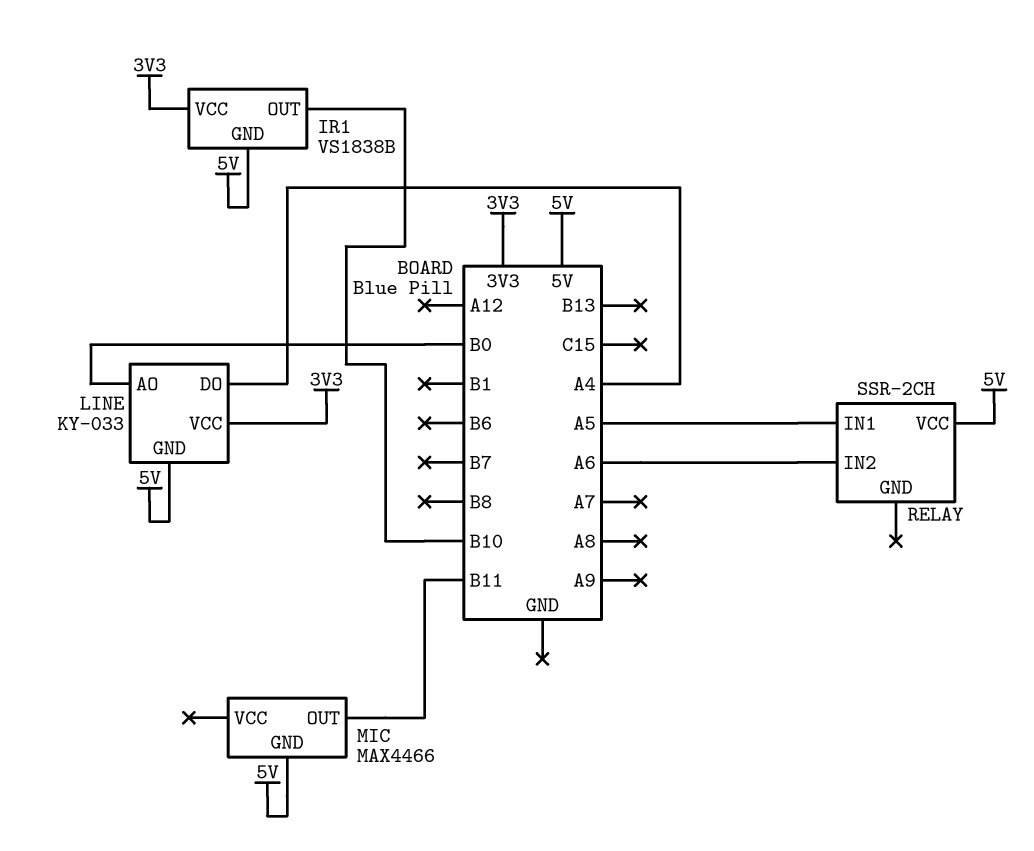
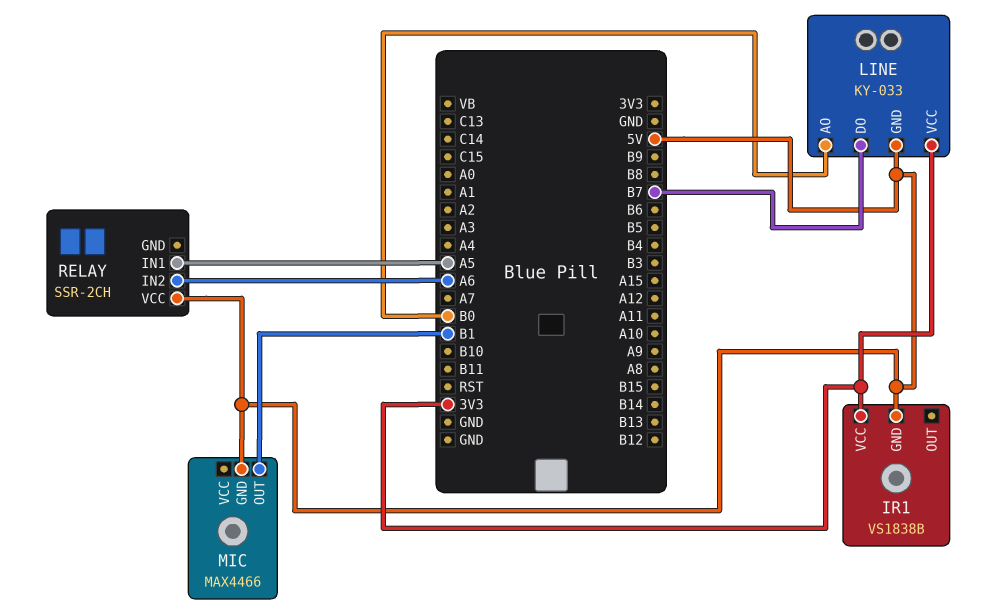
IR1 pin OUT: B10 -> none
LINE pin DO: A4 -> B7
MIC pin OUT: B11 -> B1

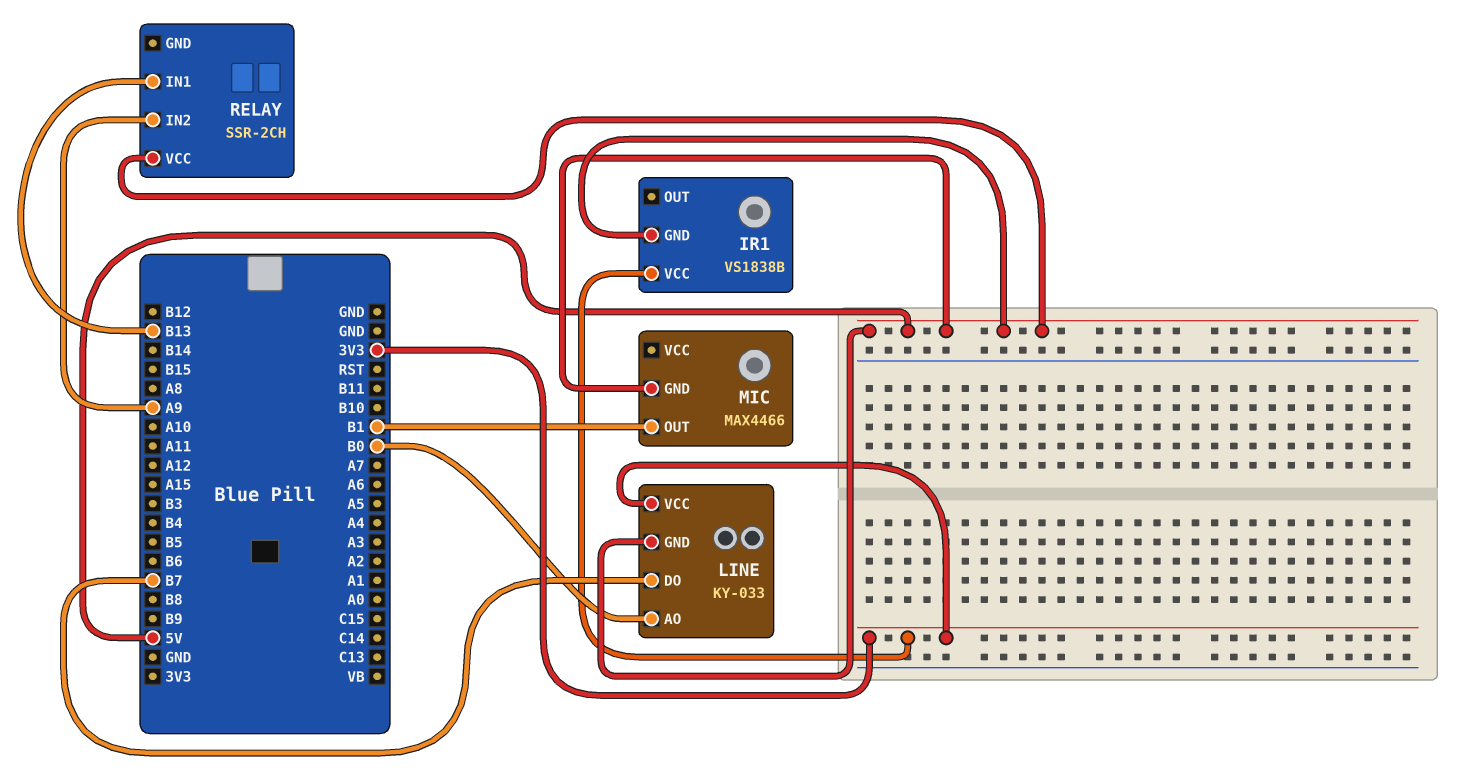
RELAY pin IN1: A5 -> B13
RELAY pin IN2: A6 -> A9

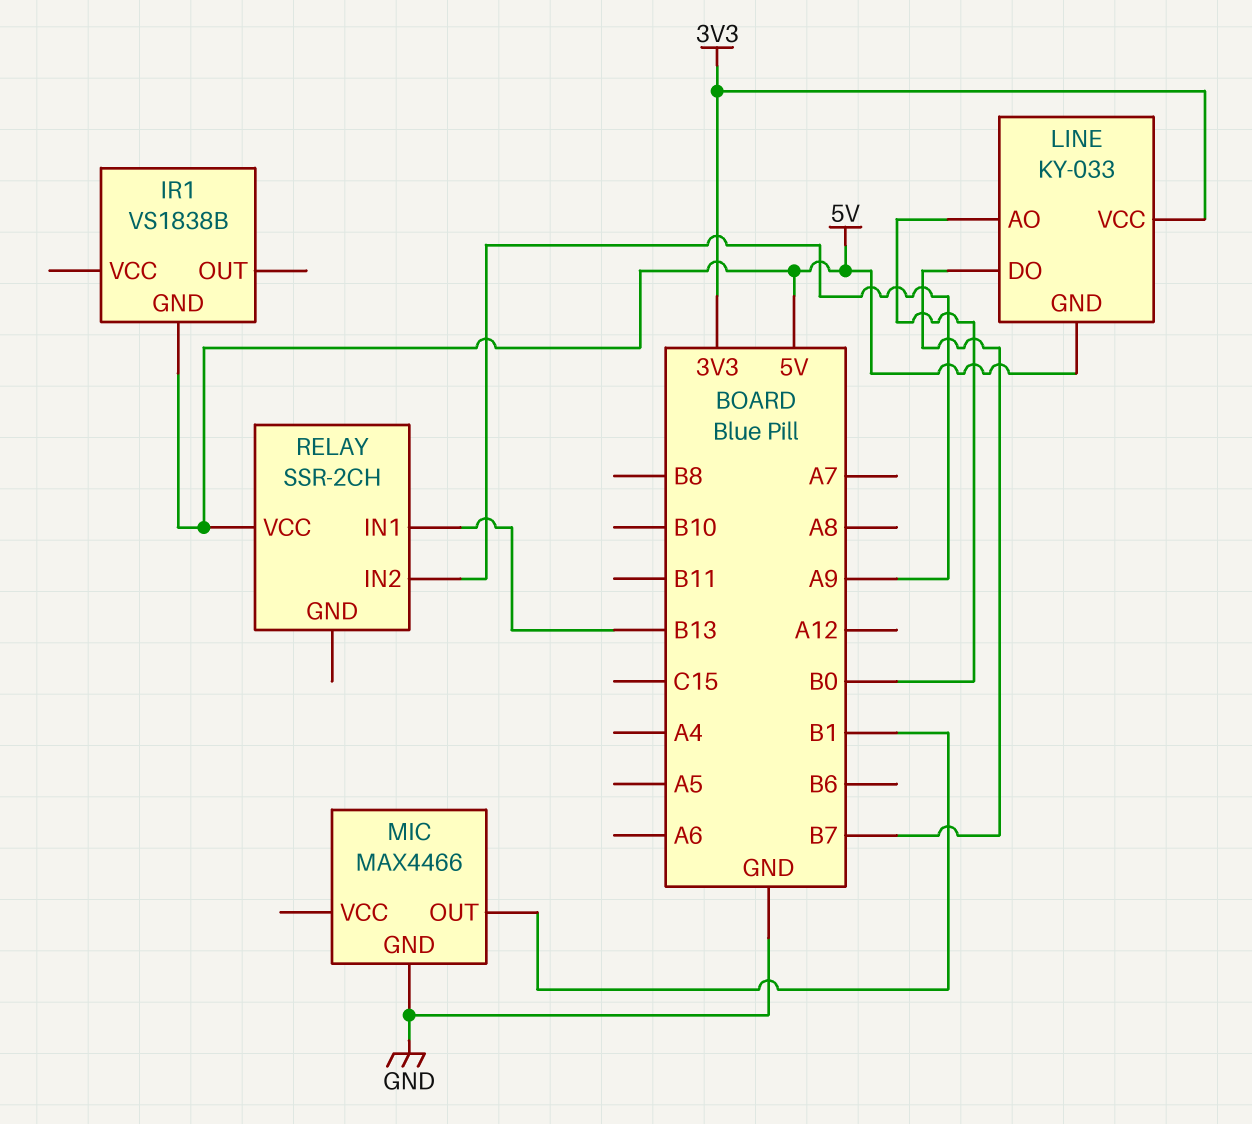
IR1 pin VCC: 3V3 -> none
MIC pin GND: 5V -> GND

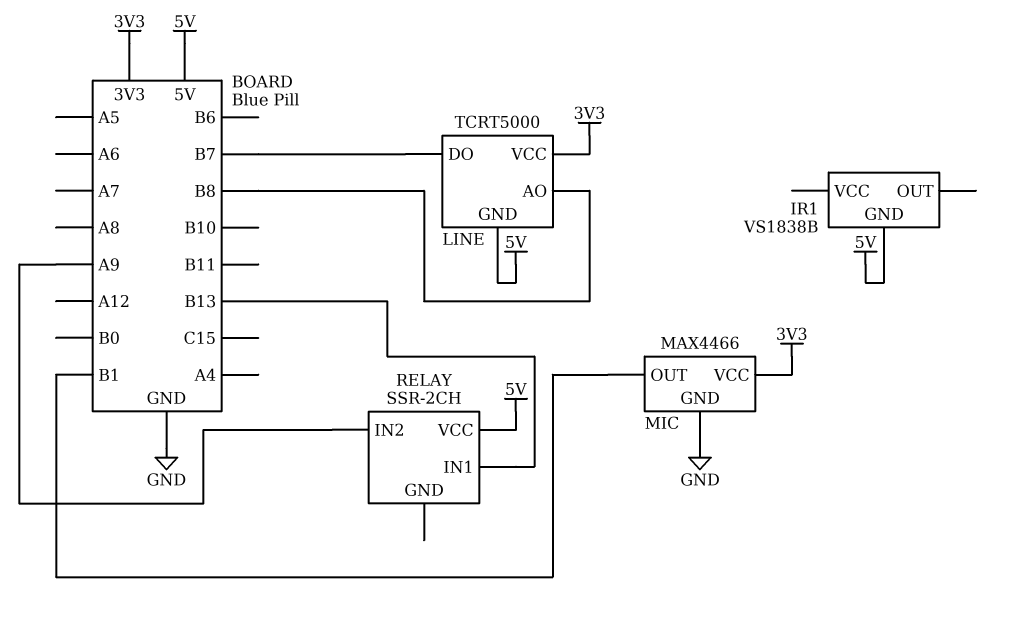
LINE: KY-033 -> TCRT5000
LINE pin AO: B0 -> B8
MIC pin VCC: none -> 3V3

